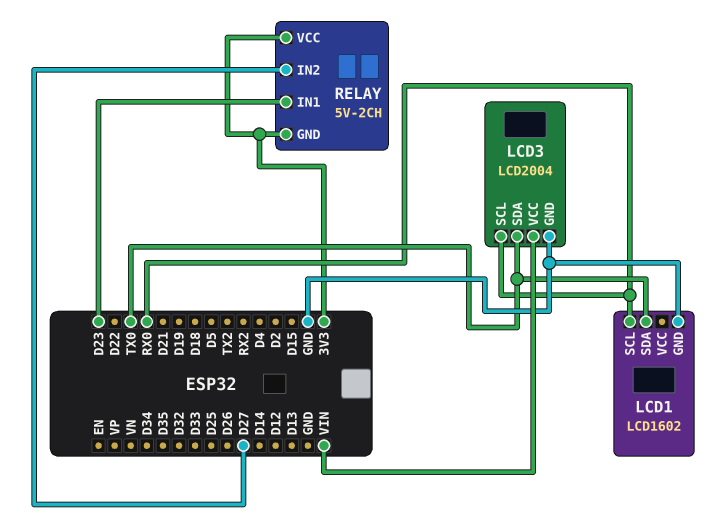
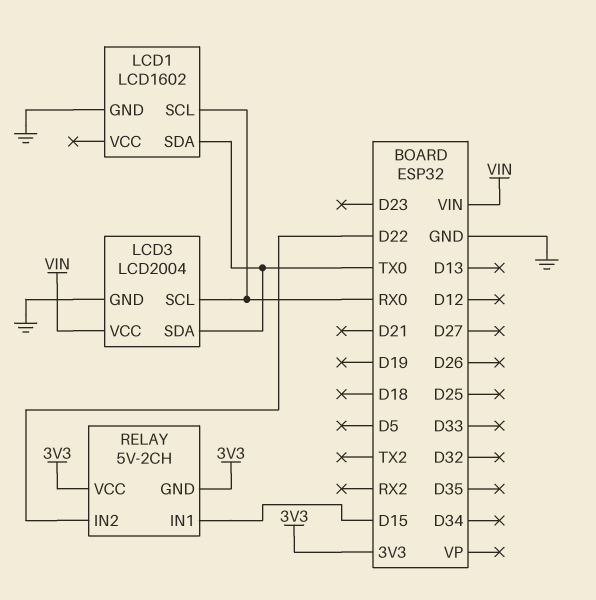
RELAY pin IN1: D23 -> D15
RELAY pin IN2: D27 -> D22

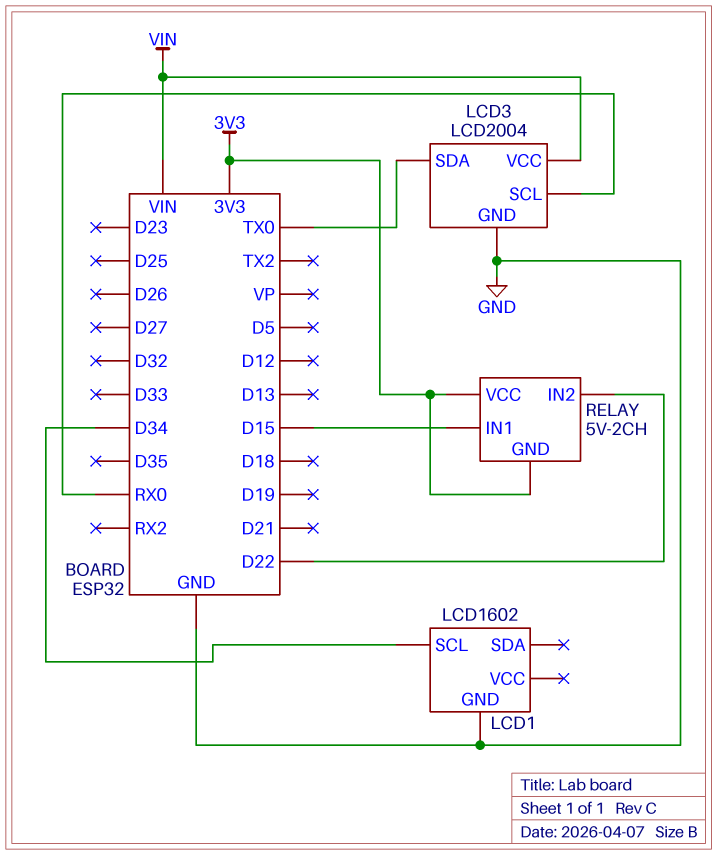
LCD1 pin SCL: RX0 -> D34
LCD1 pin SDA: TX0 -> none

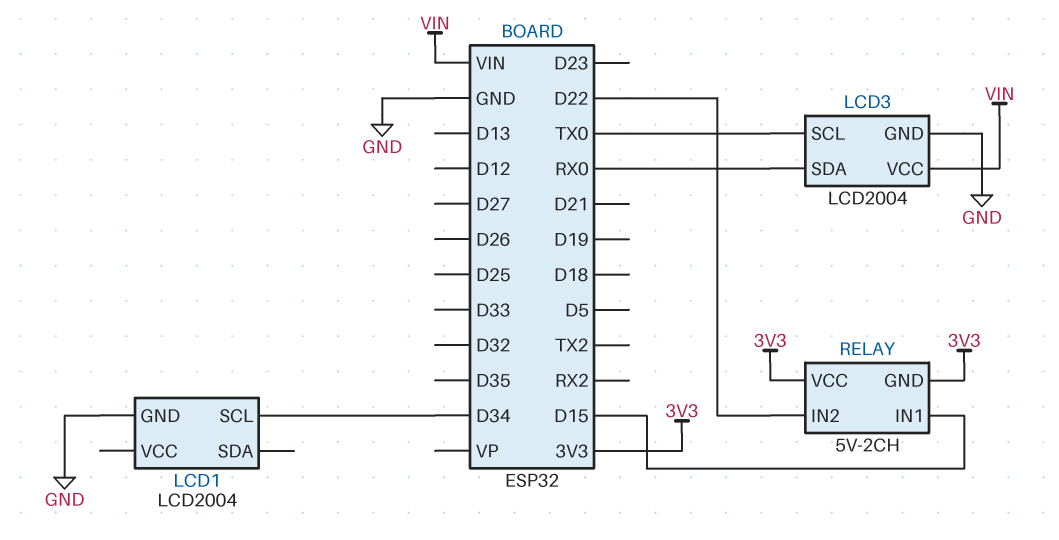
LCD1: LCD1602 -> LCD2004
LCD3 pin SCL: RX0 -> TX0
LCD3 pin SDA: TX0 -> RX0

